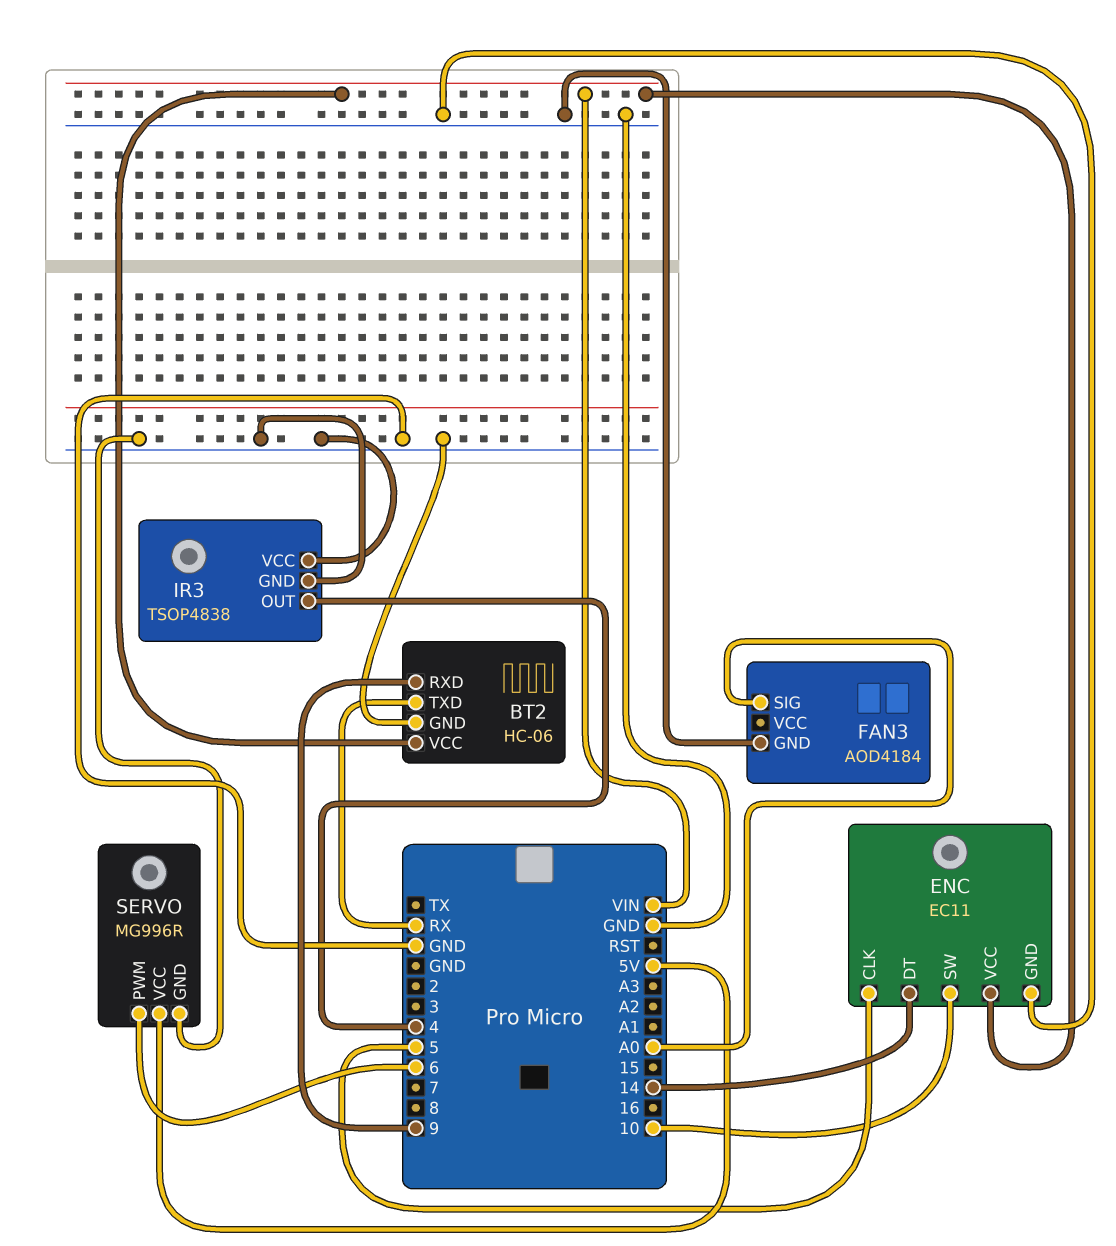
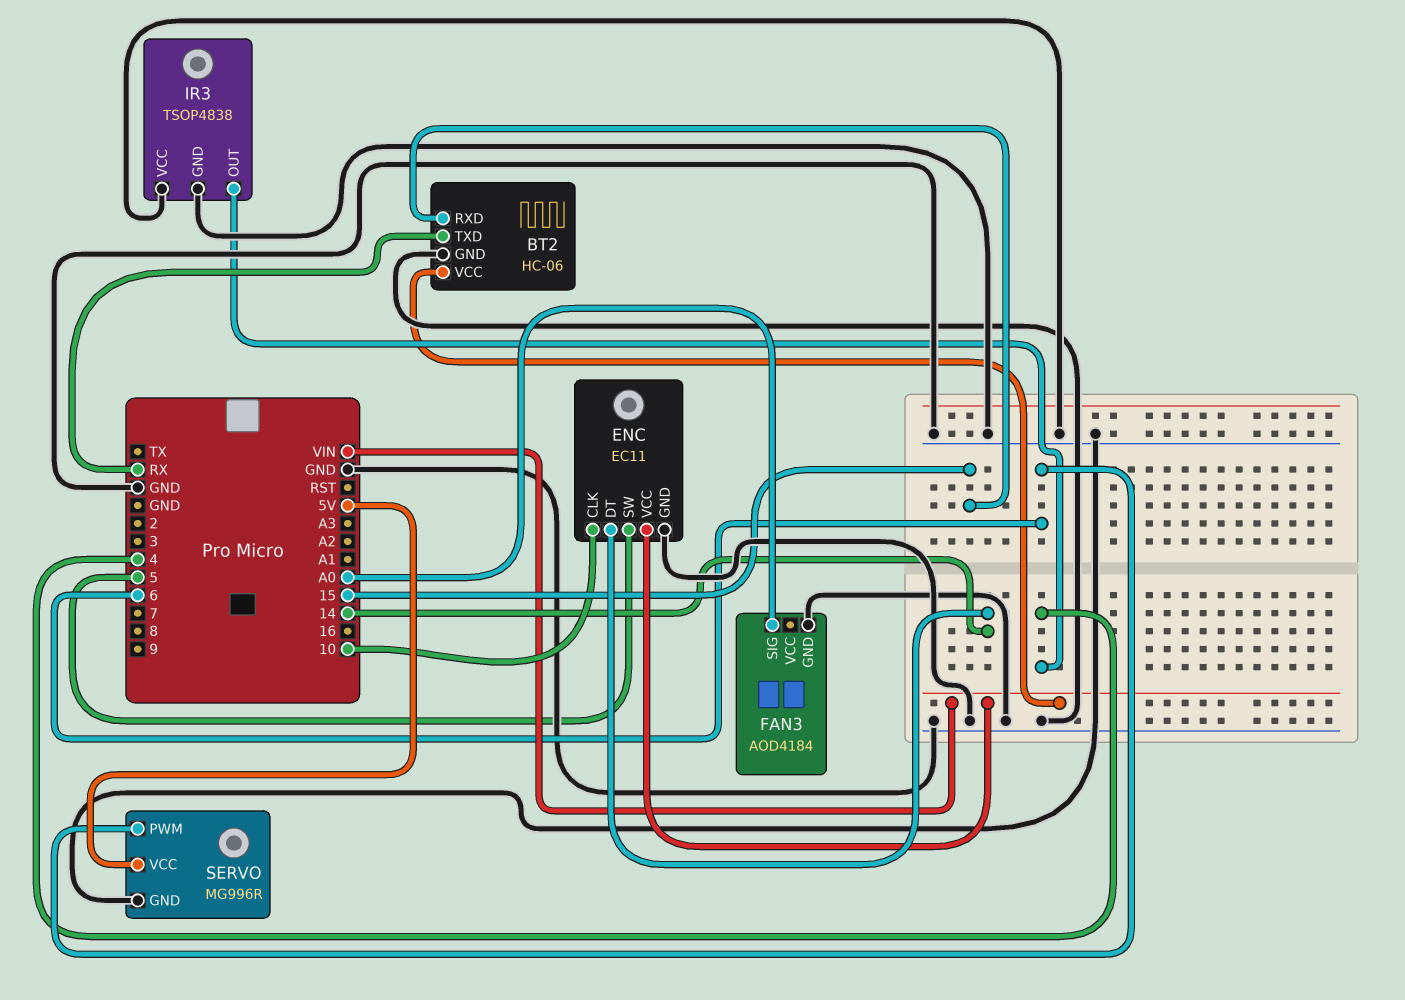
BT2 pin RXD: 9 -> 15
ENC pin CLK: 5 -> 10
ENC pin SW: 10 -> 5

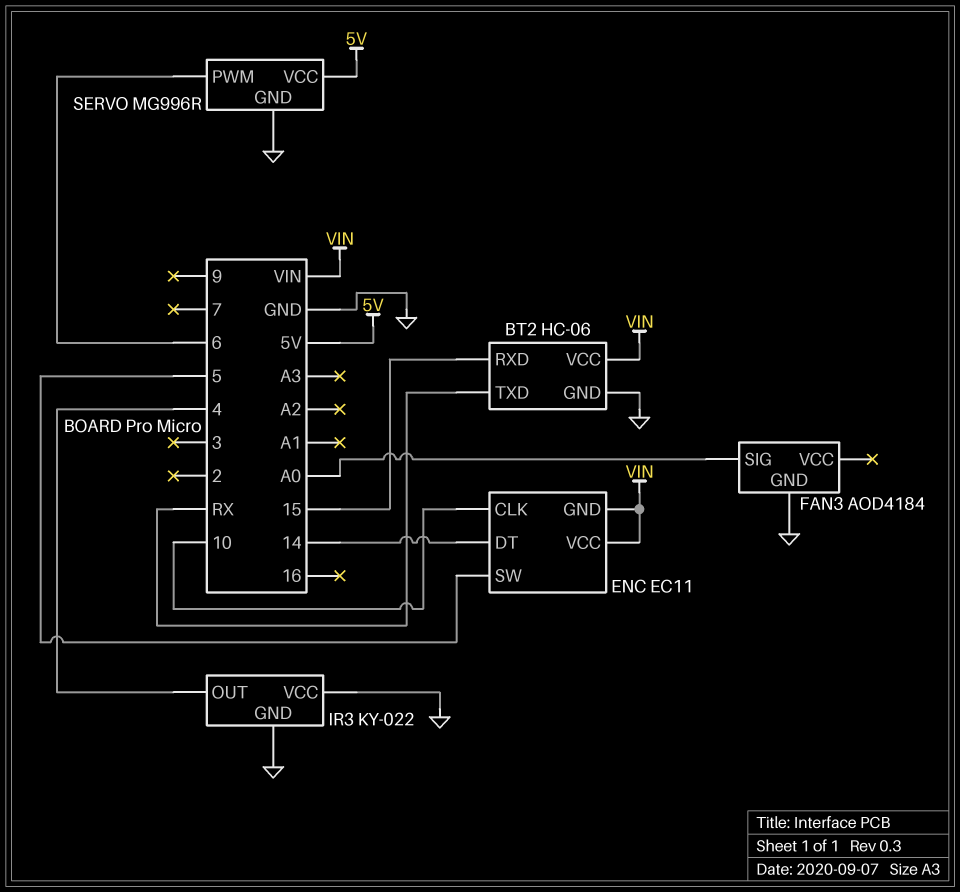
ENC pin GND: GND -> VIN
IR3: TSOP4838 -> KY-022

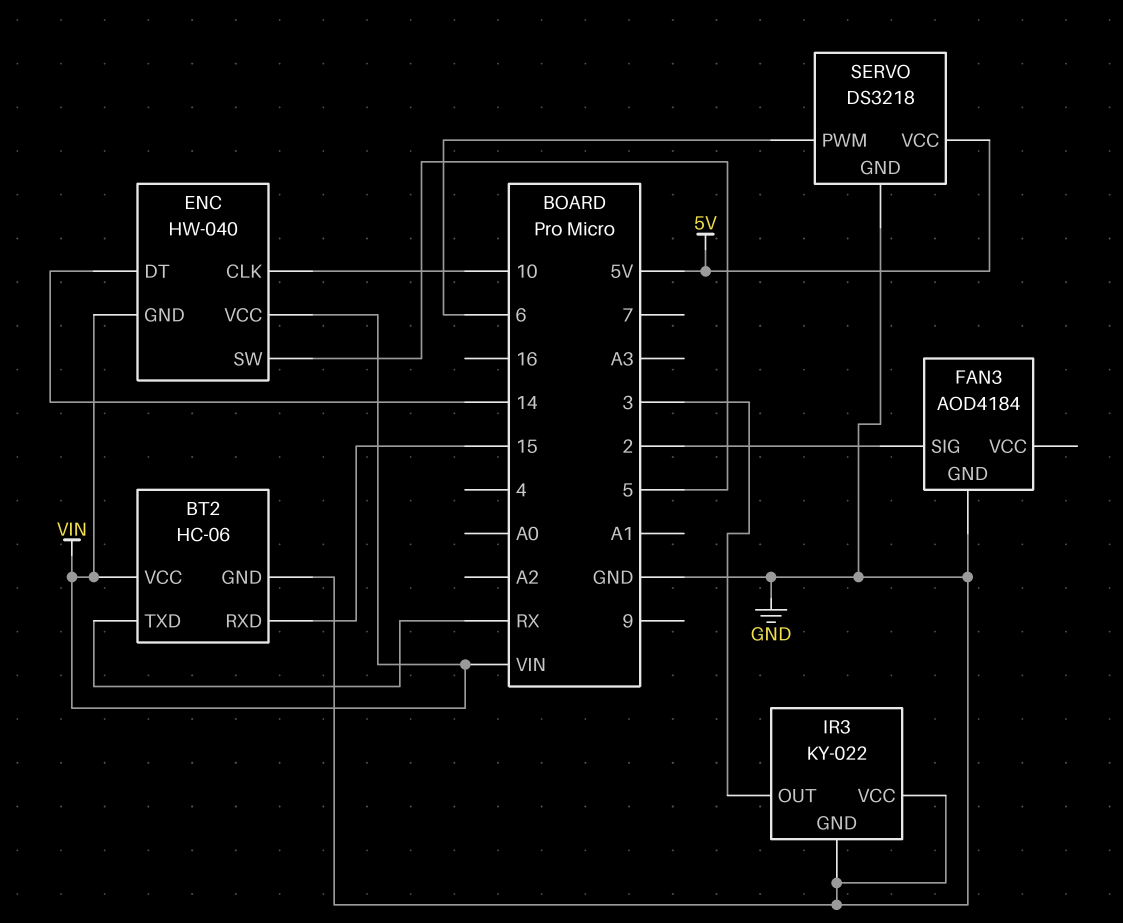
ENC: EC11 -> HW-040
FAN3 pin SIG: A0 -> 2
IR3 pin OUT: 4 -> 3
SERVO: MG996R -> DS3218

